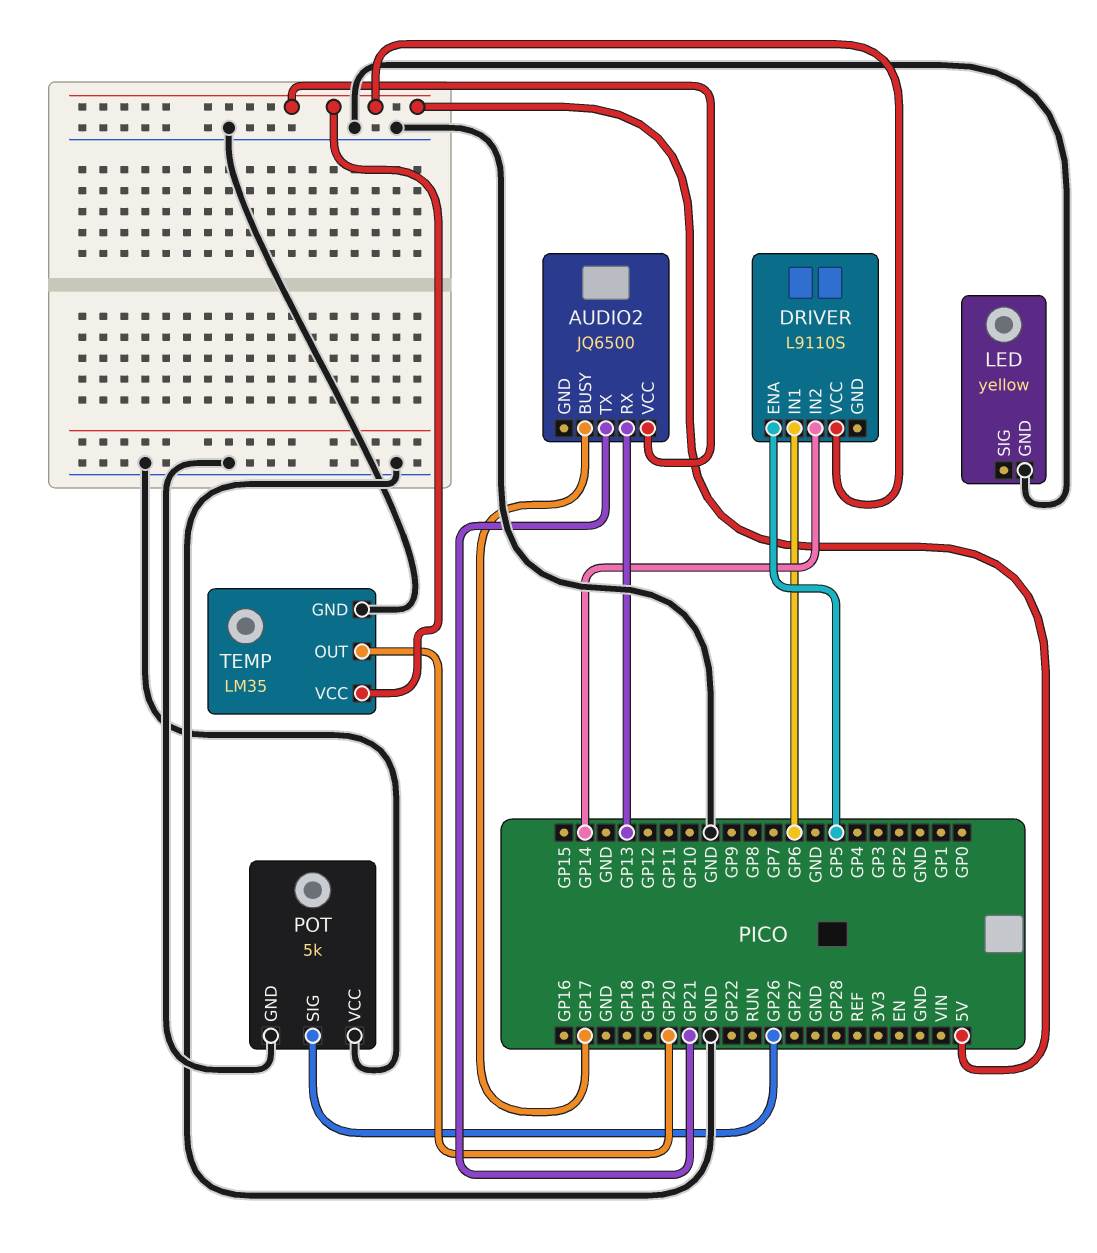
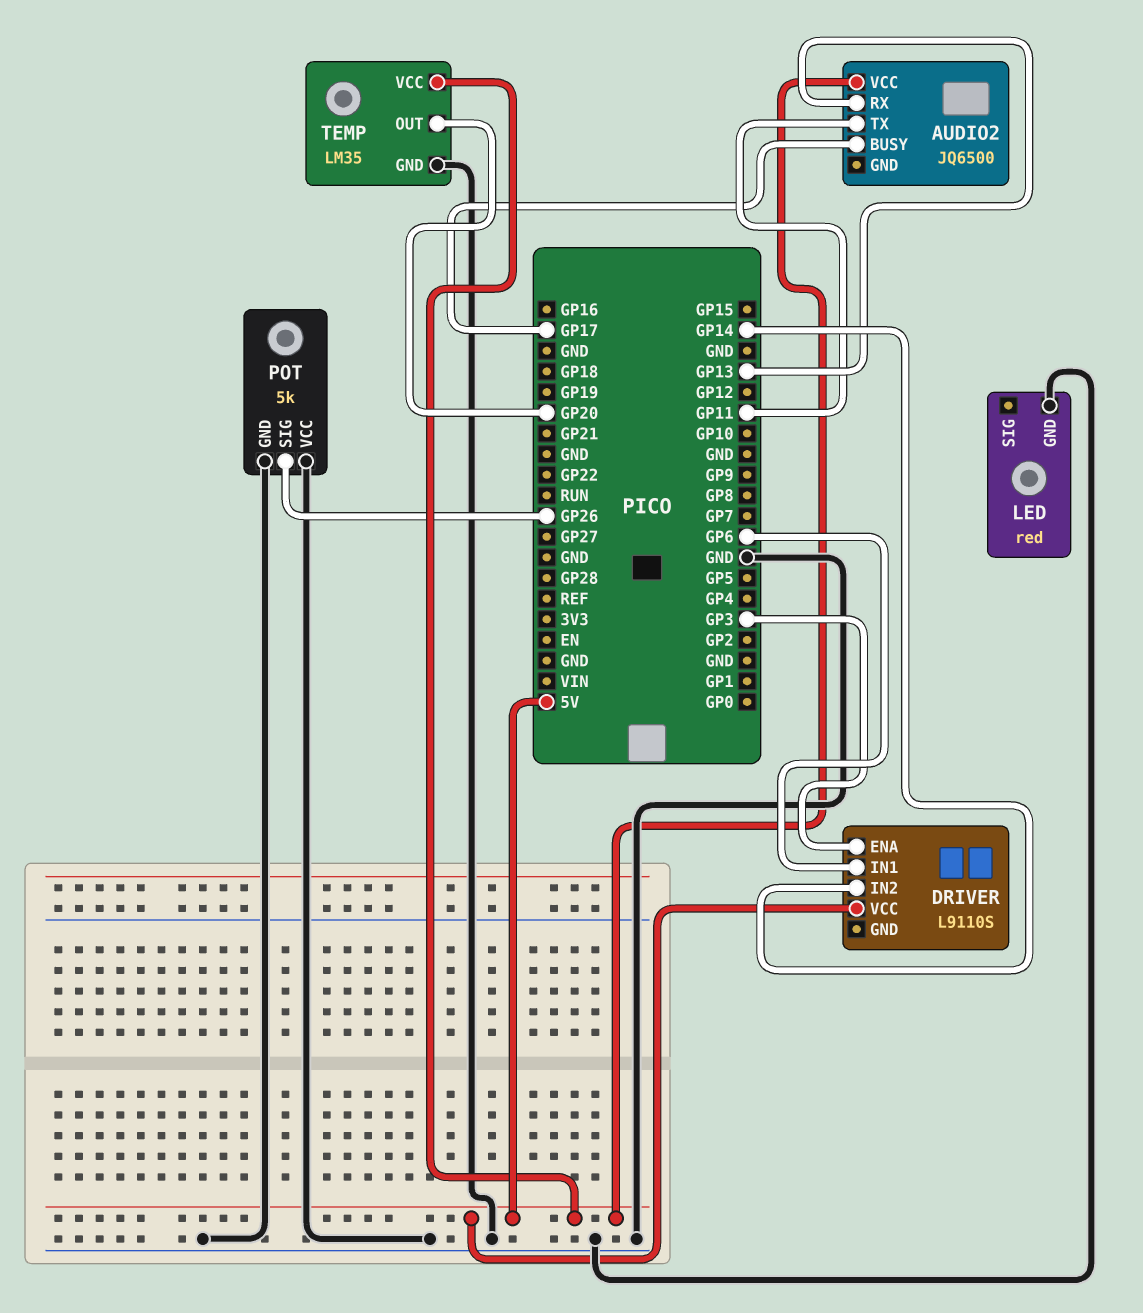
AUDIO2 pin TX: GP21 -> GP11
DRIVER pin ENA: GP5 -> GP3
LED: yellow -> red

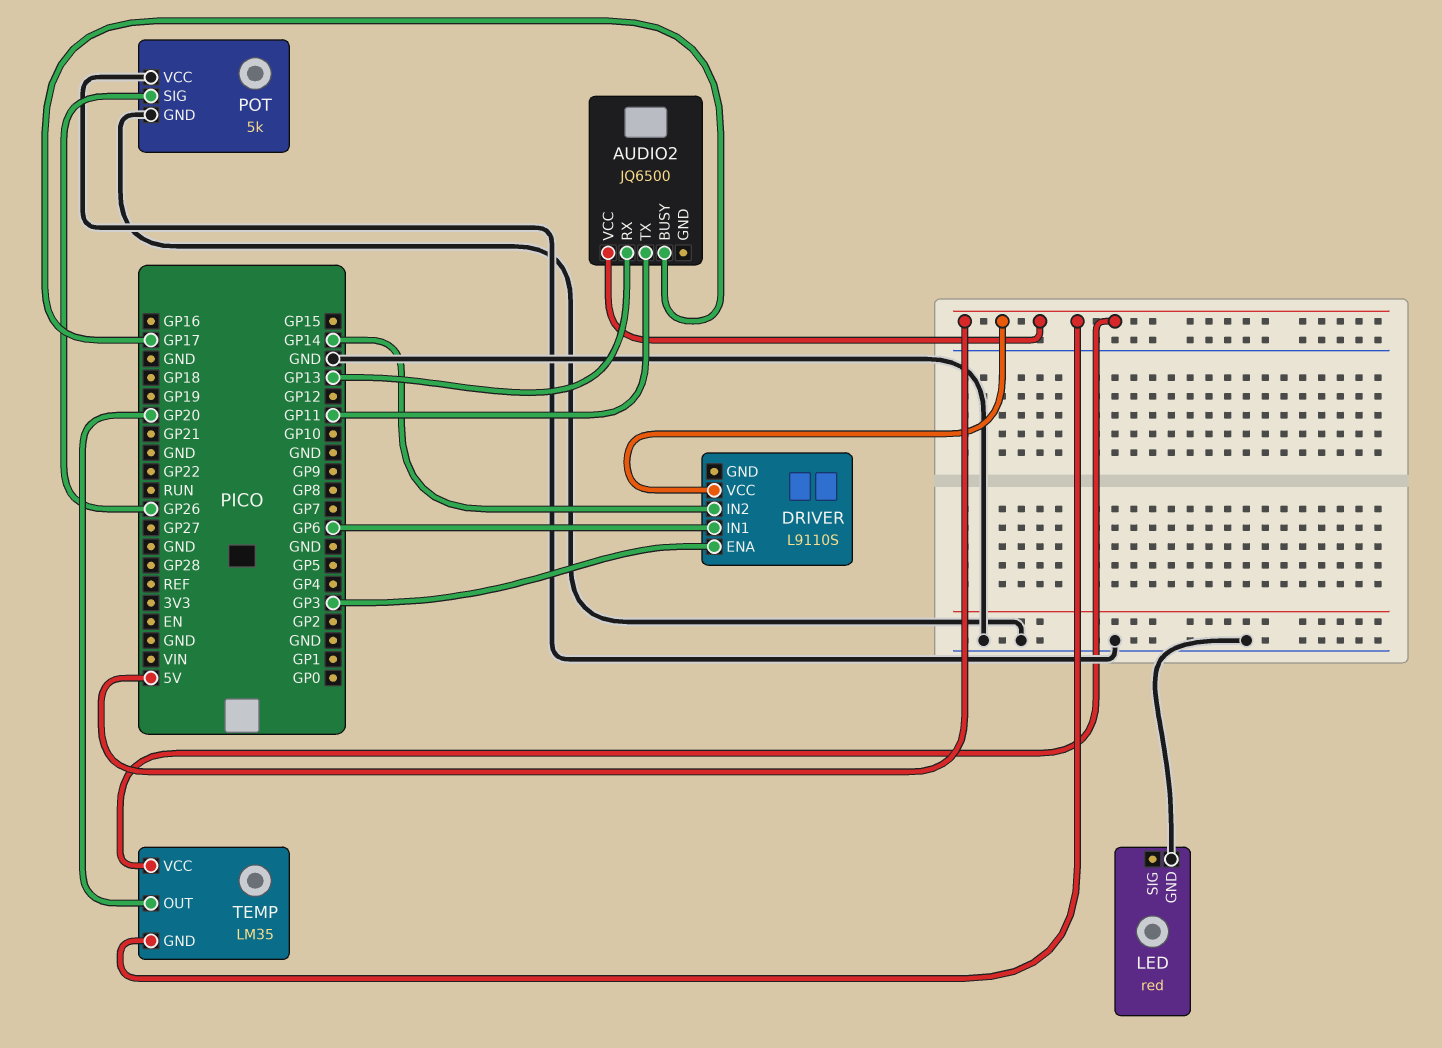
TEMP pin GND: GND -> 5V

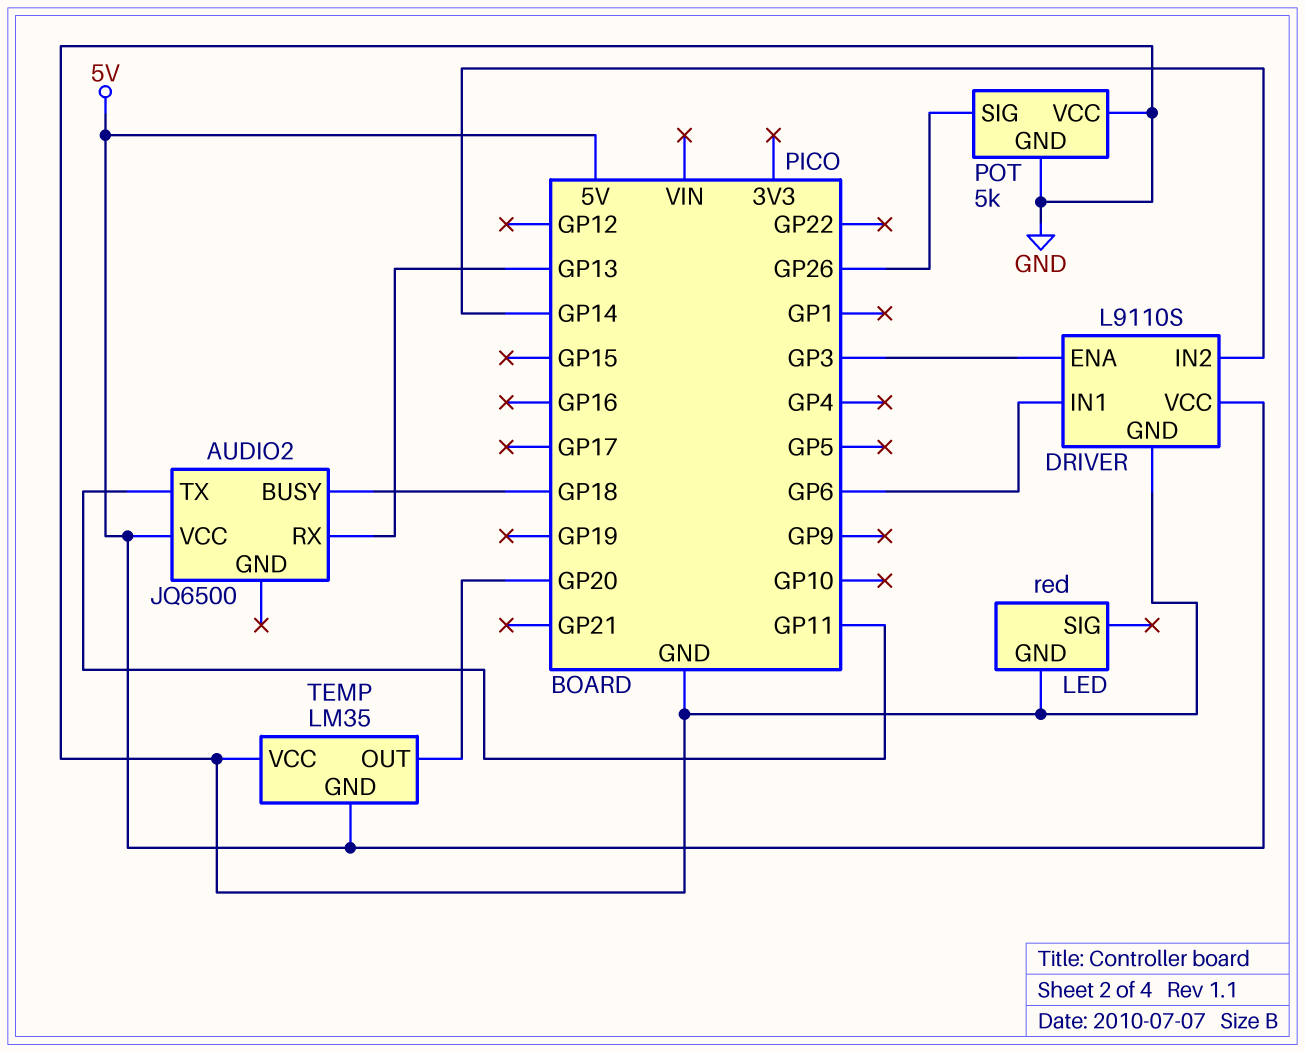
AUDIO2 pin BUSY: GP17 -> GP18
DRIVER pin GND: none -> GND
TEMP pin VCC: 5V -> GND

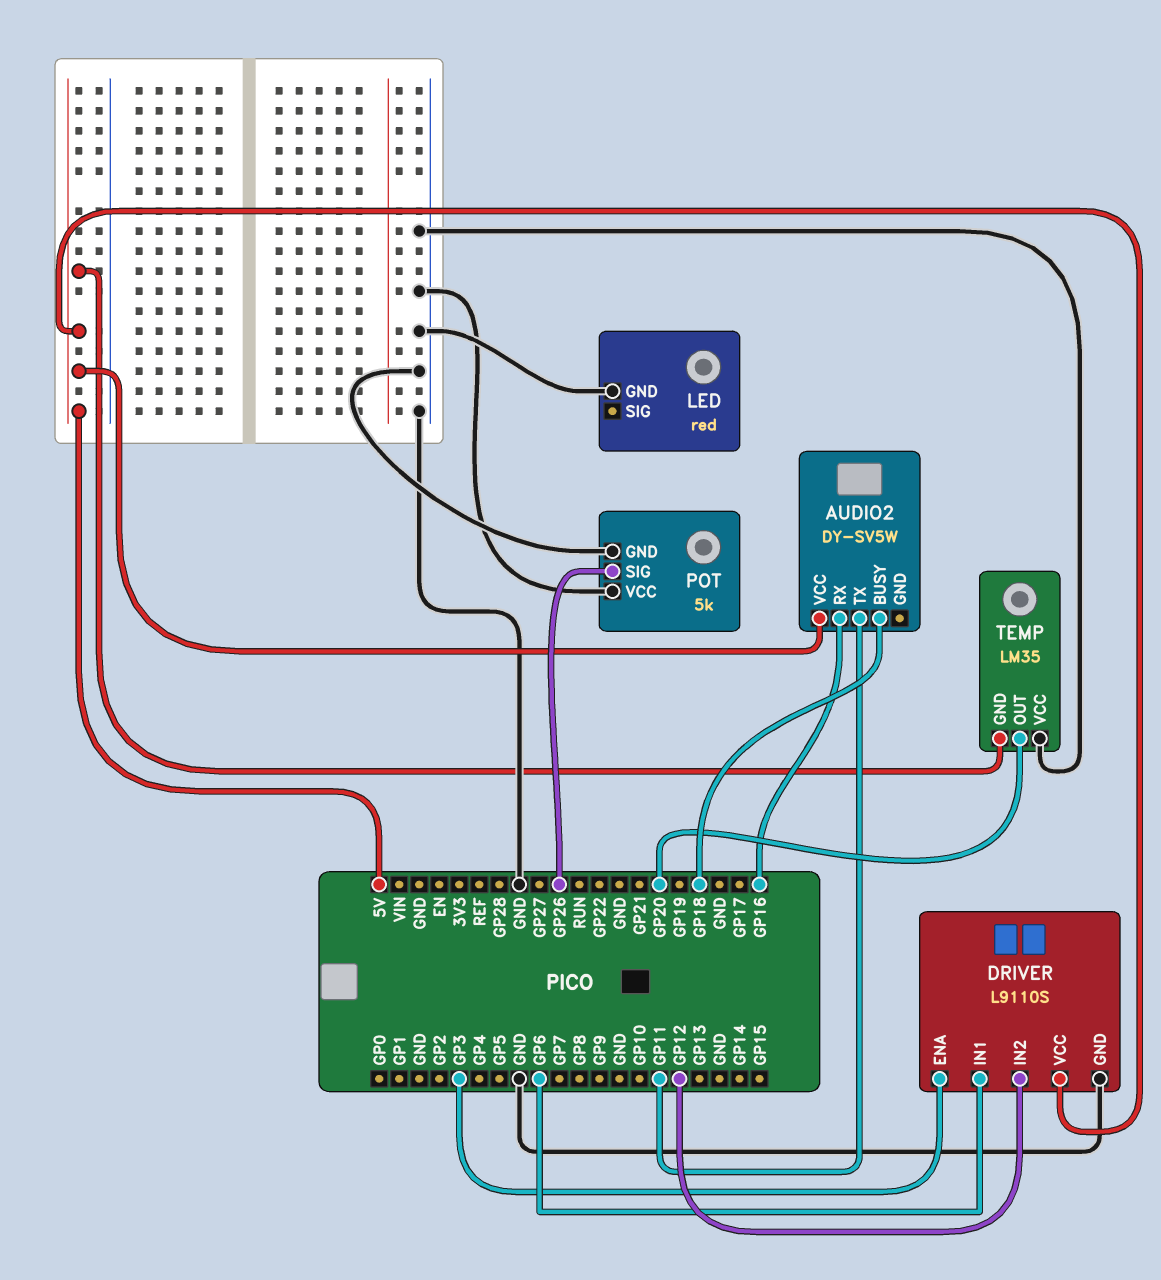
AUDIO2: JQ6500 -> DY-SV5W
AUDIO2 pin RX: GP13 -> GP16
DRIVER pin IN2: GP14 -> GP12

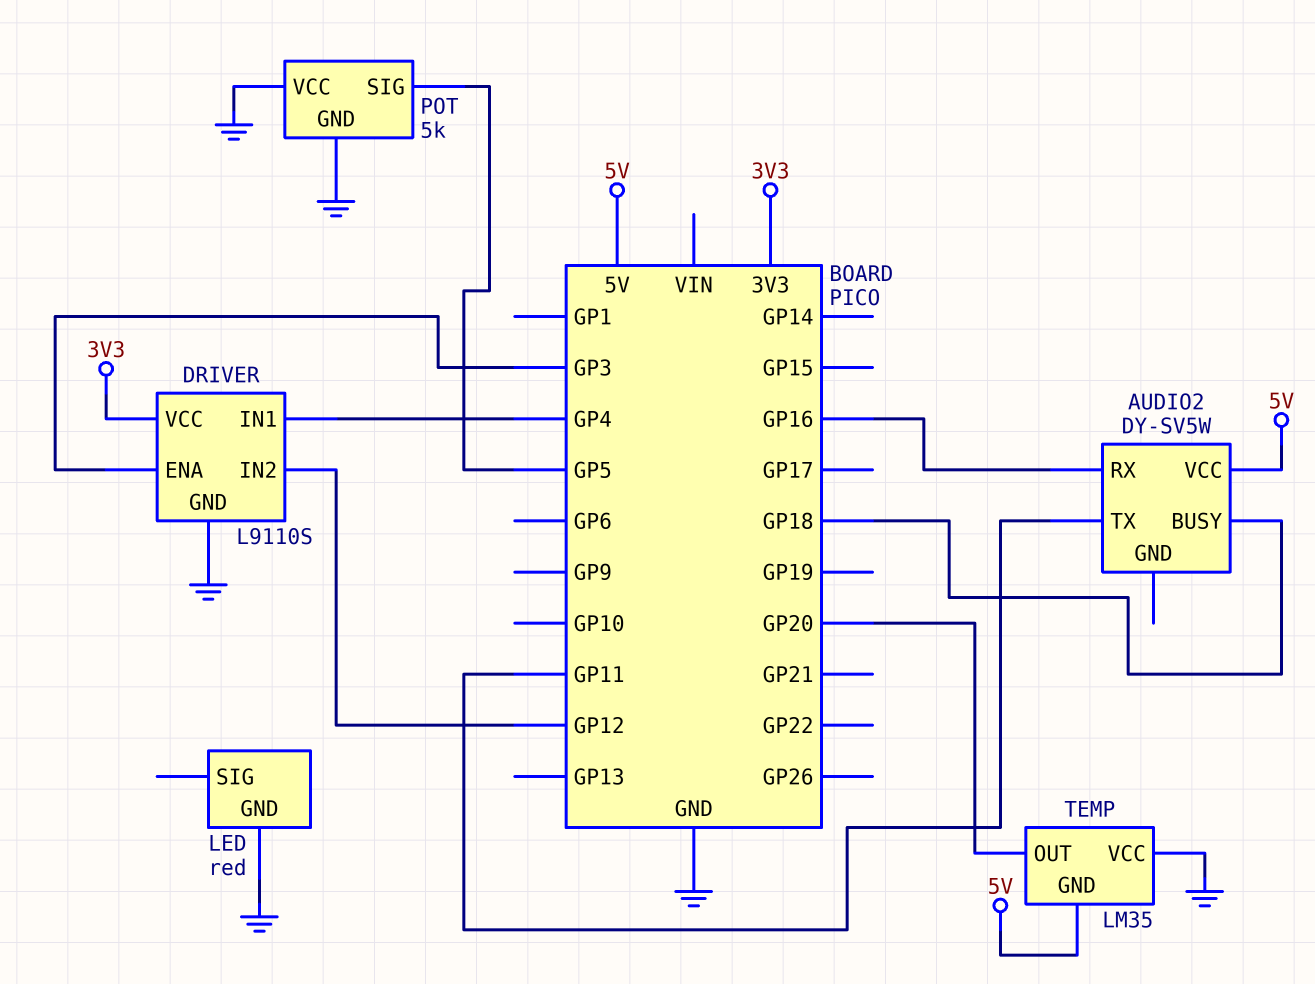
DRIVER pin IN1: GP6 -> GP4
DRIVER pin VCC: 5V -> 3V3
POT pin SIG: GP26 -> GP5

